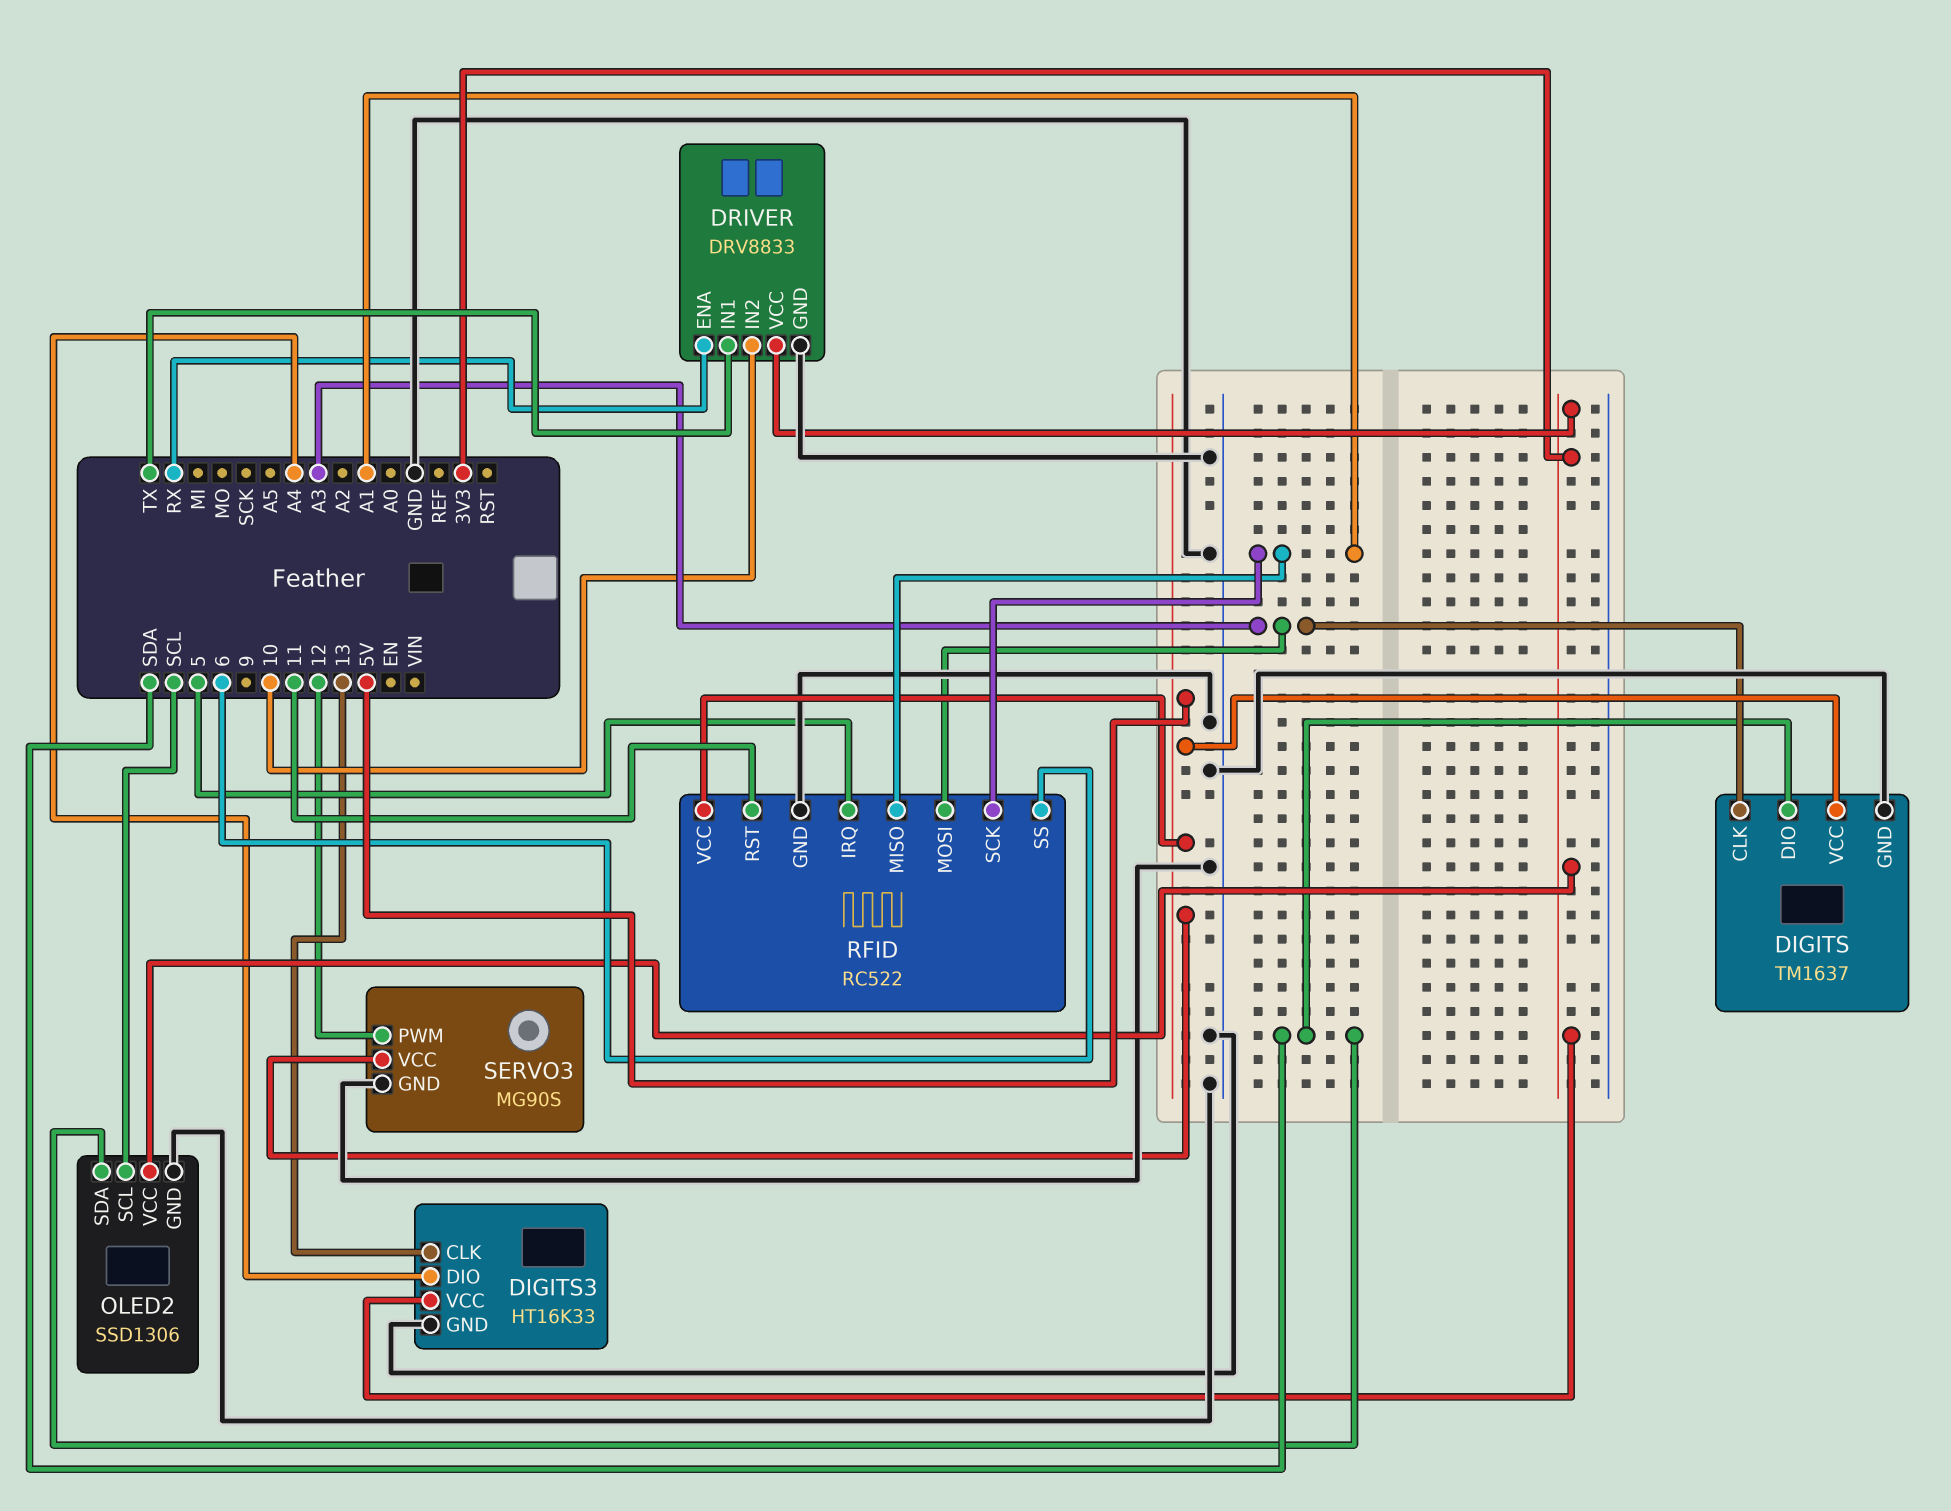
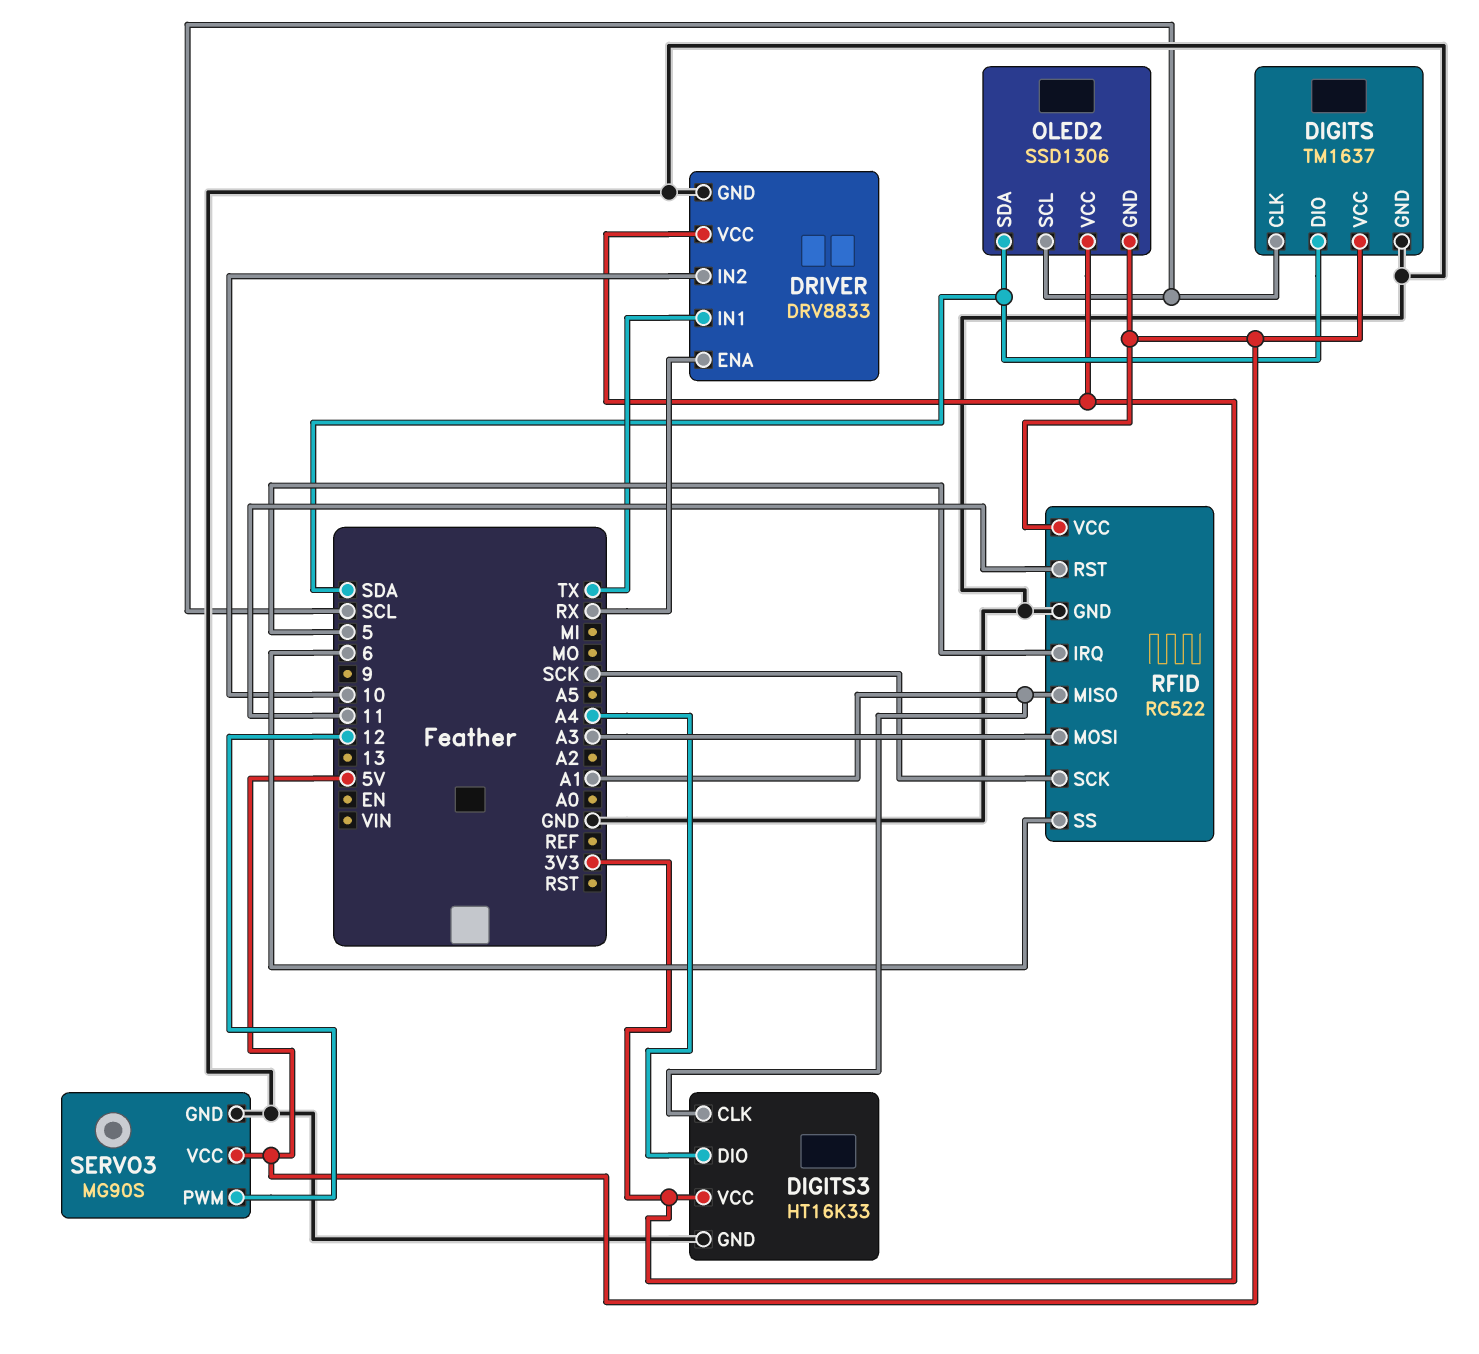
DIGITS pin CLK: A3 -> SCL
DIGITS3 pin CLK: 13 -> A1
OLED2 pin GND: GND -> 5V
RFID pin SCK: A1 -> SCK

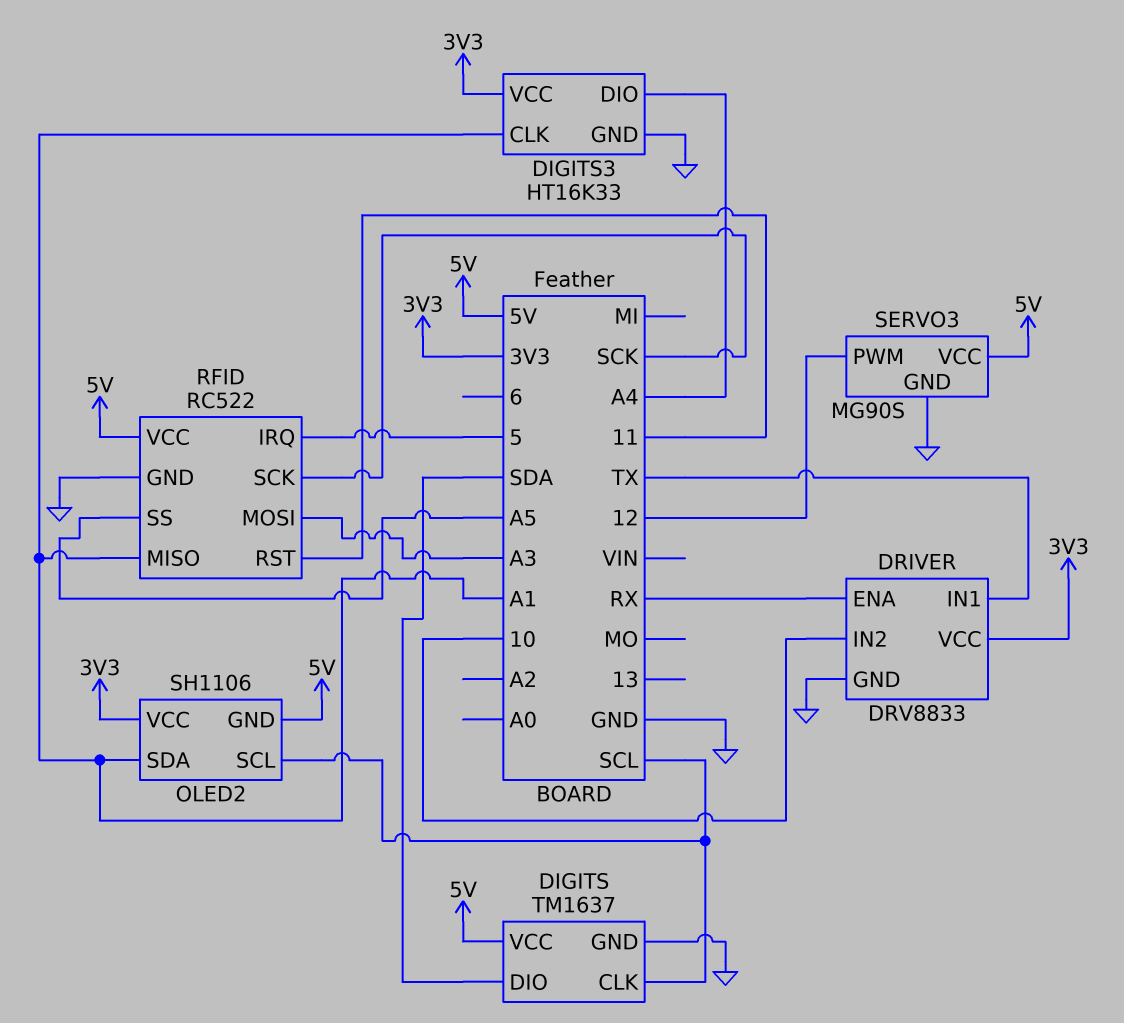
OLED2: SSD1306 -> SH1106
OLED2 pin SDA: SDA -> A1
RFID pin SS: 6 -> A5

